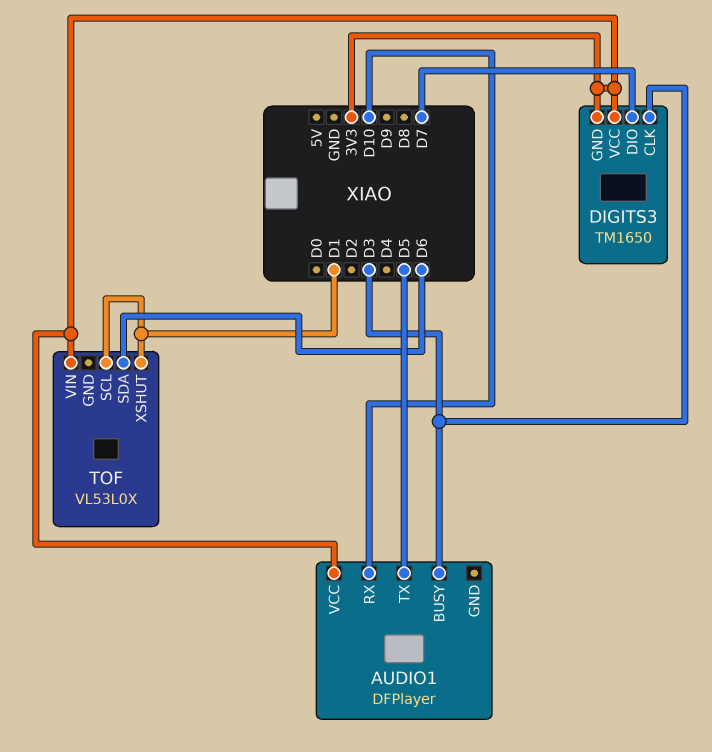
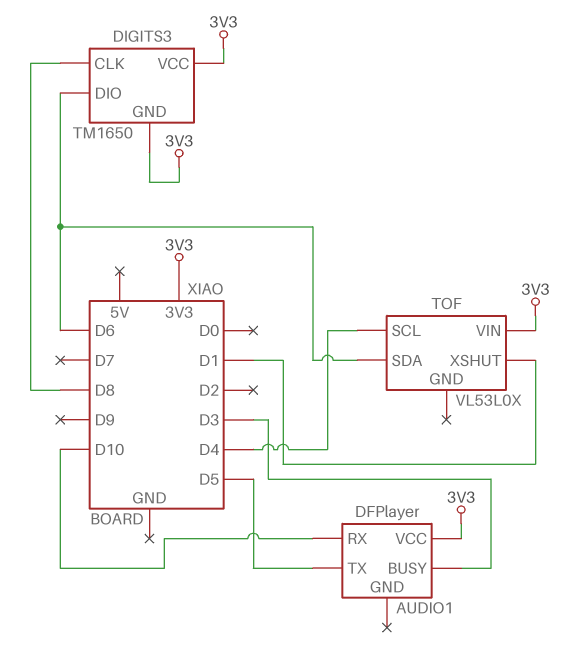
DIGITS3 pin CLK: D3 -> D8
DIGITS3 pin DIO: D7 -> D6
TOF pin SCL: D1 -> D4

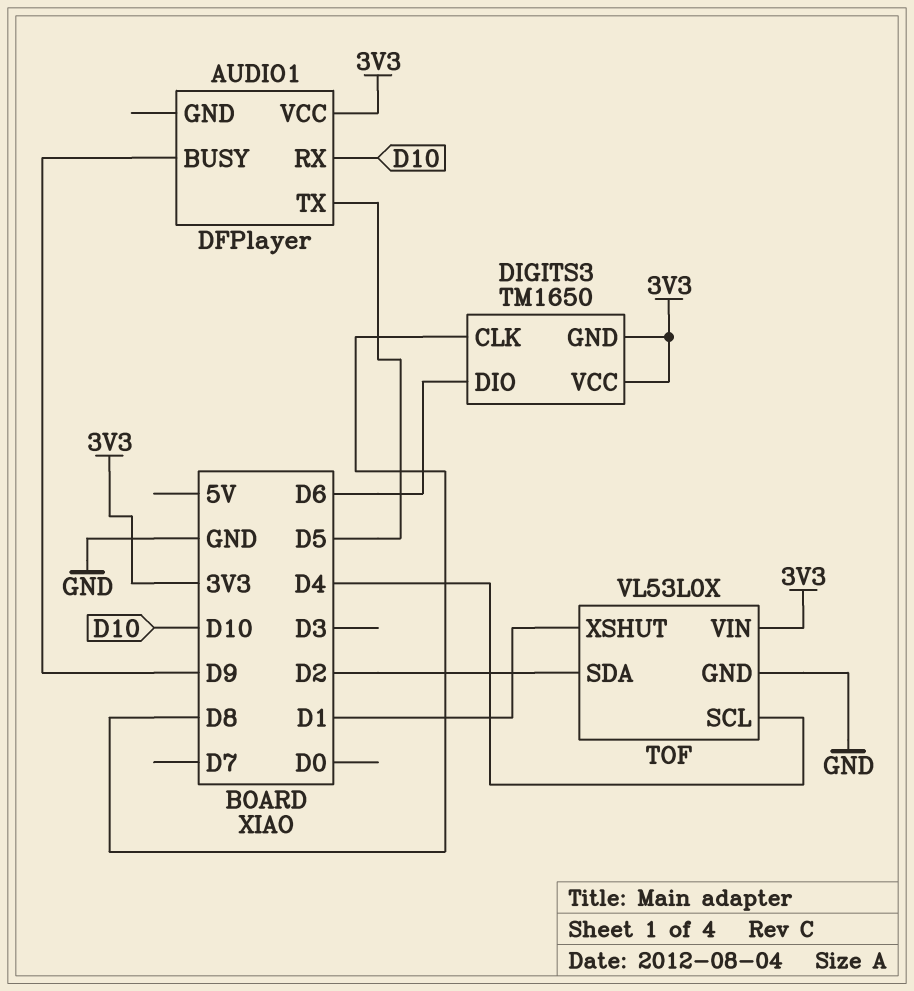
AUDIO1 pin BUSY: D3 -> D9
TOF pin GND: none -> GND
TOF pin SDA: D6 -> D2

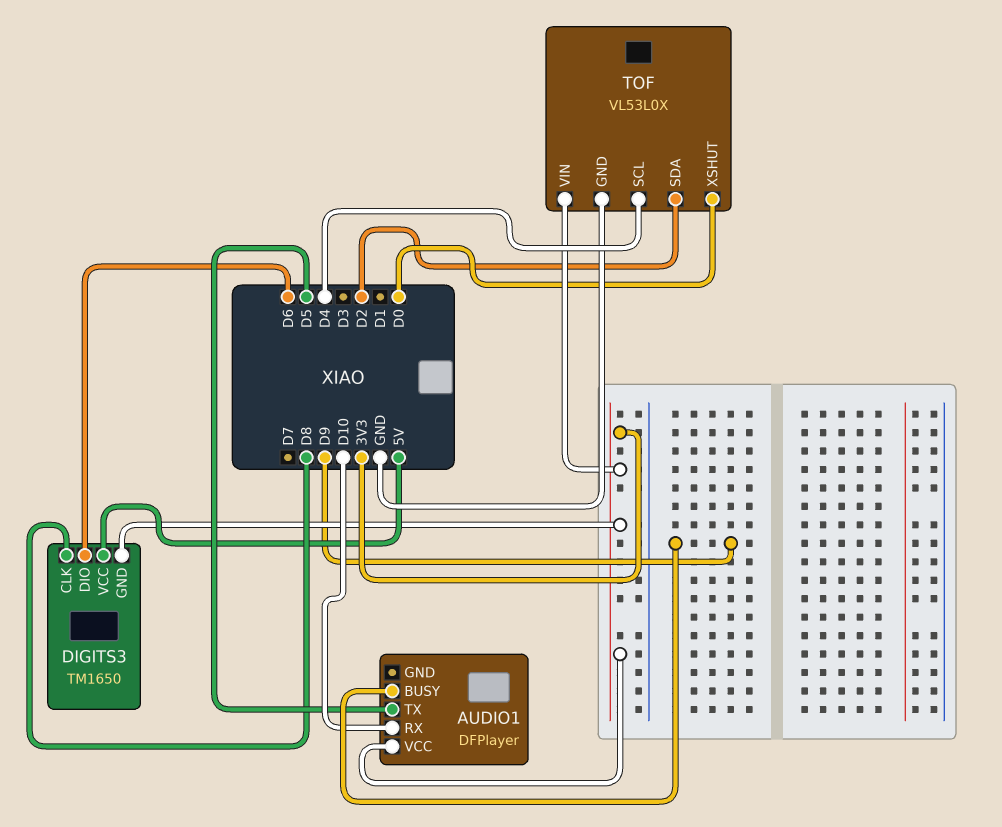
DIGITS3 pin VCC: 3V3 -> 5V
TOF pin XSHUT: D1 -> D0

